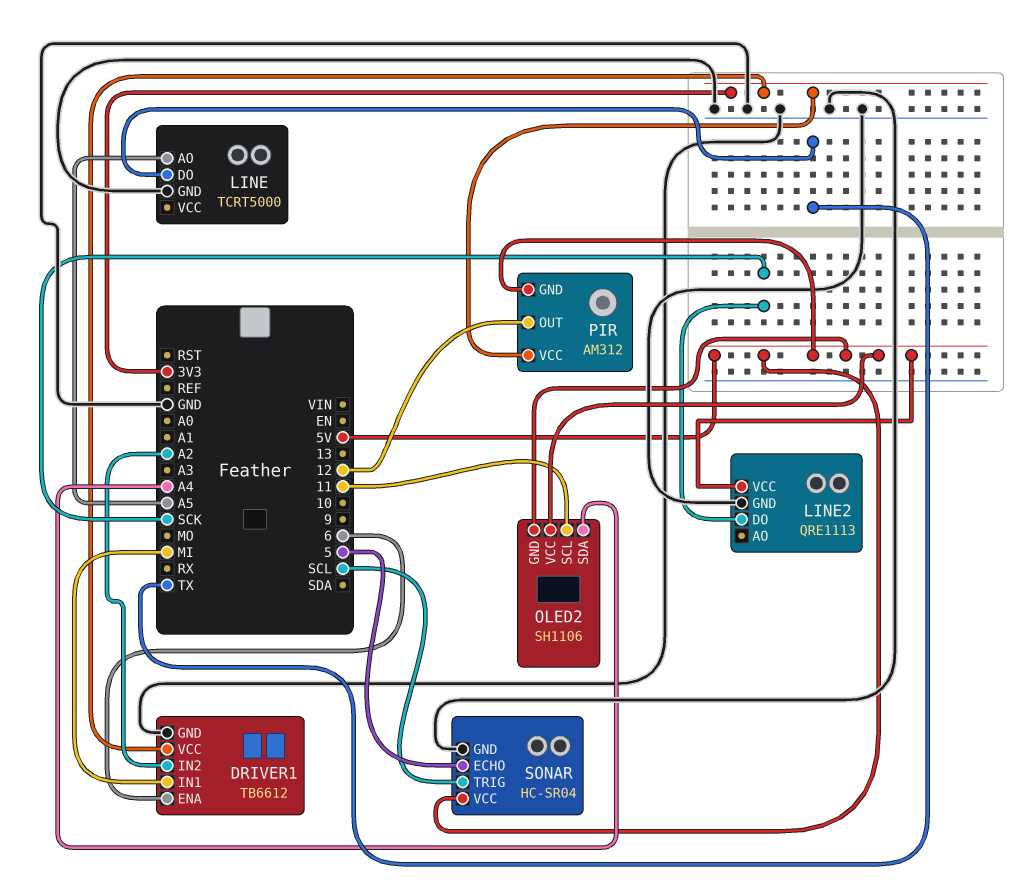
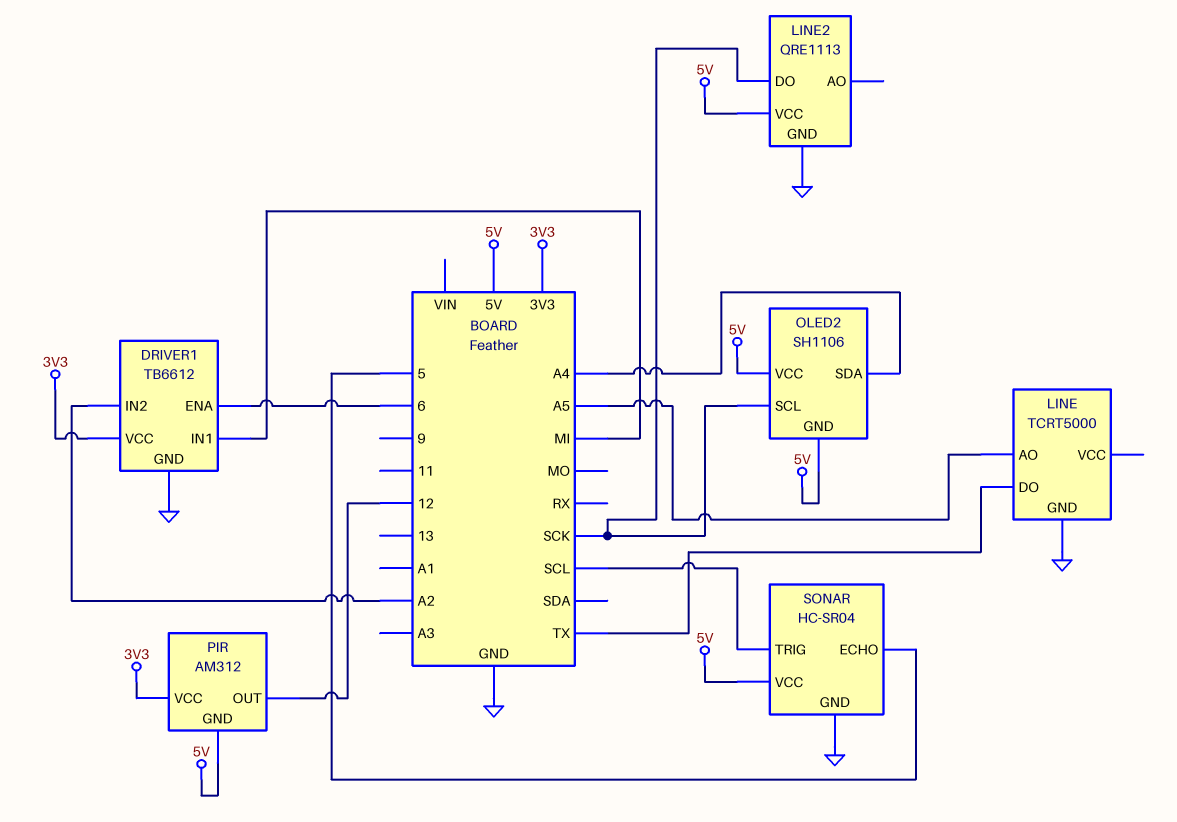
OLED2 pin SCL: 11 -> SCK

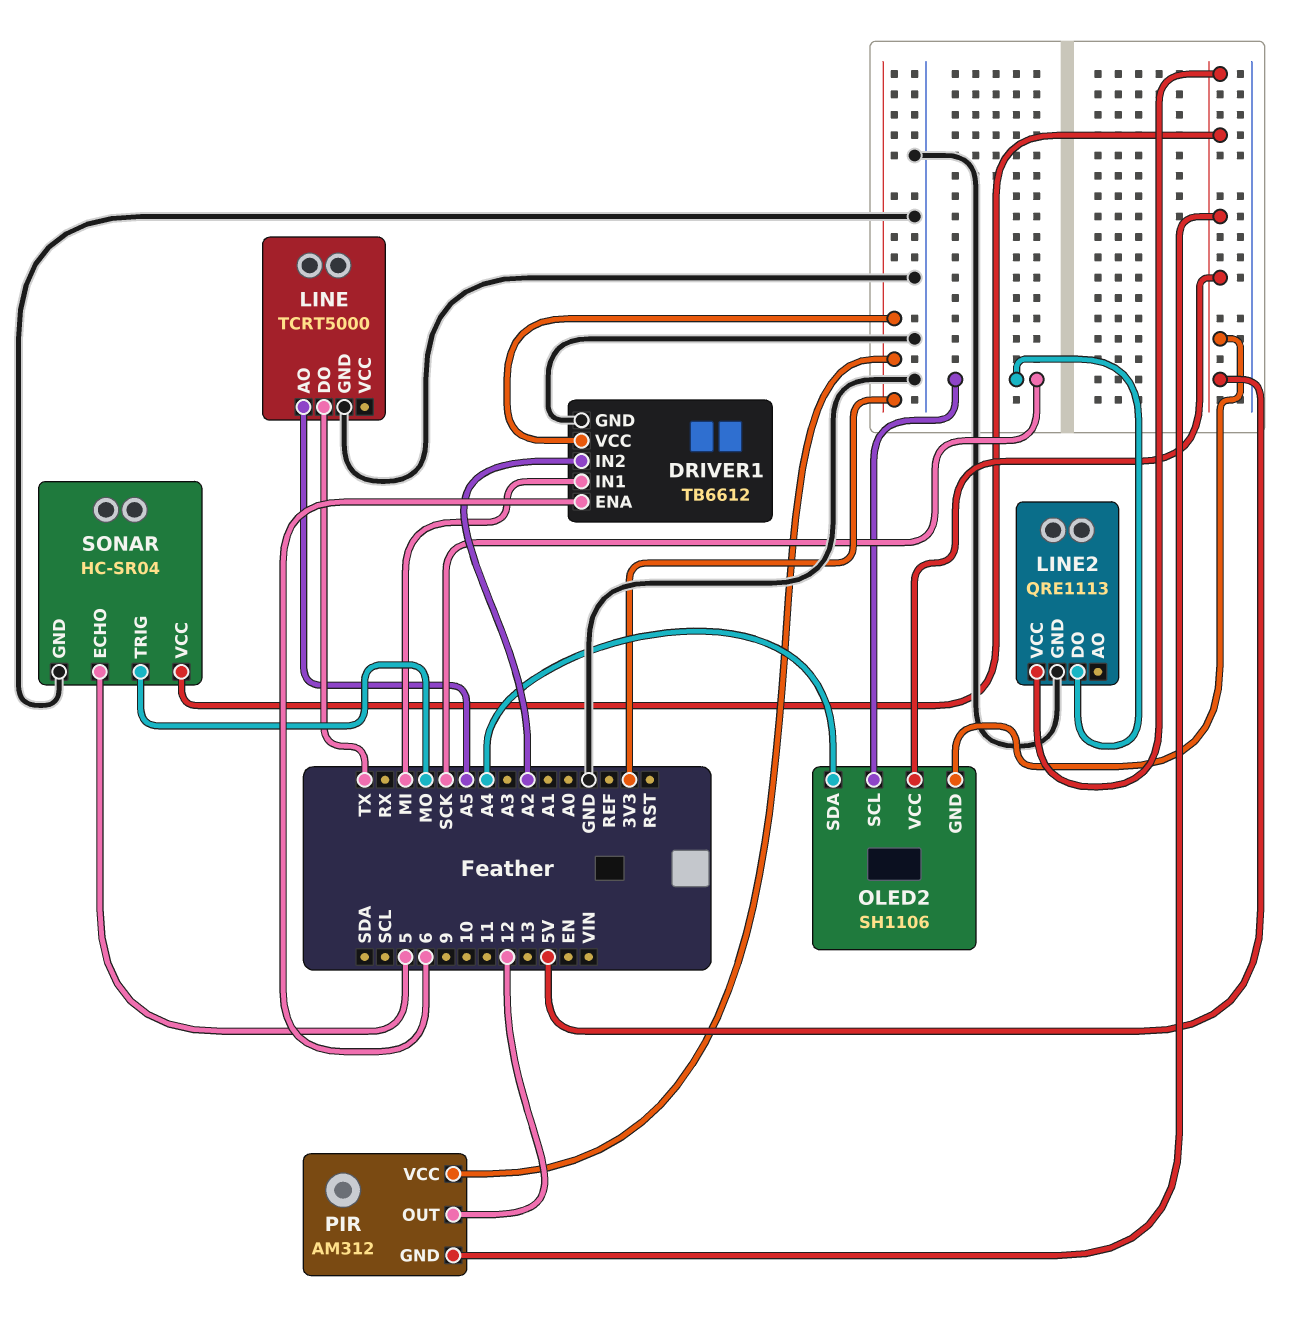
SONAR pin TRIG: SCL -> MO

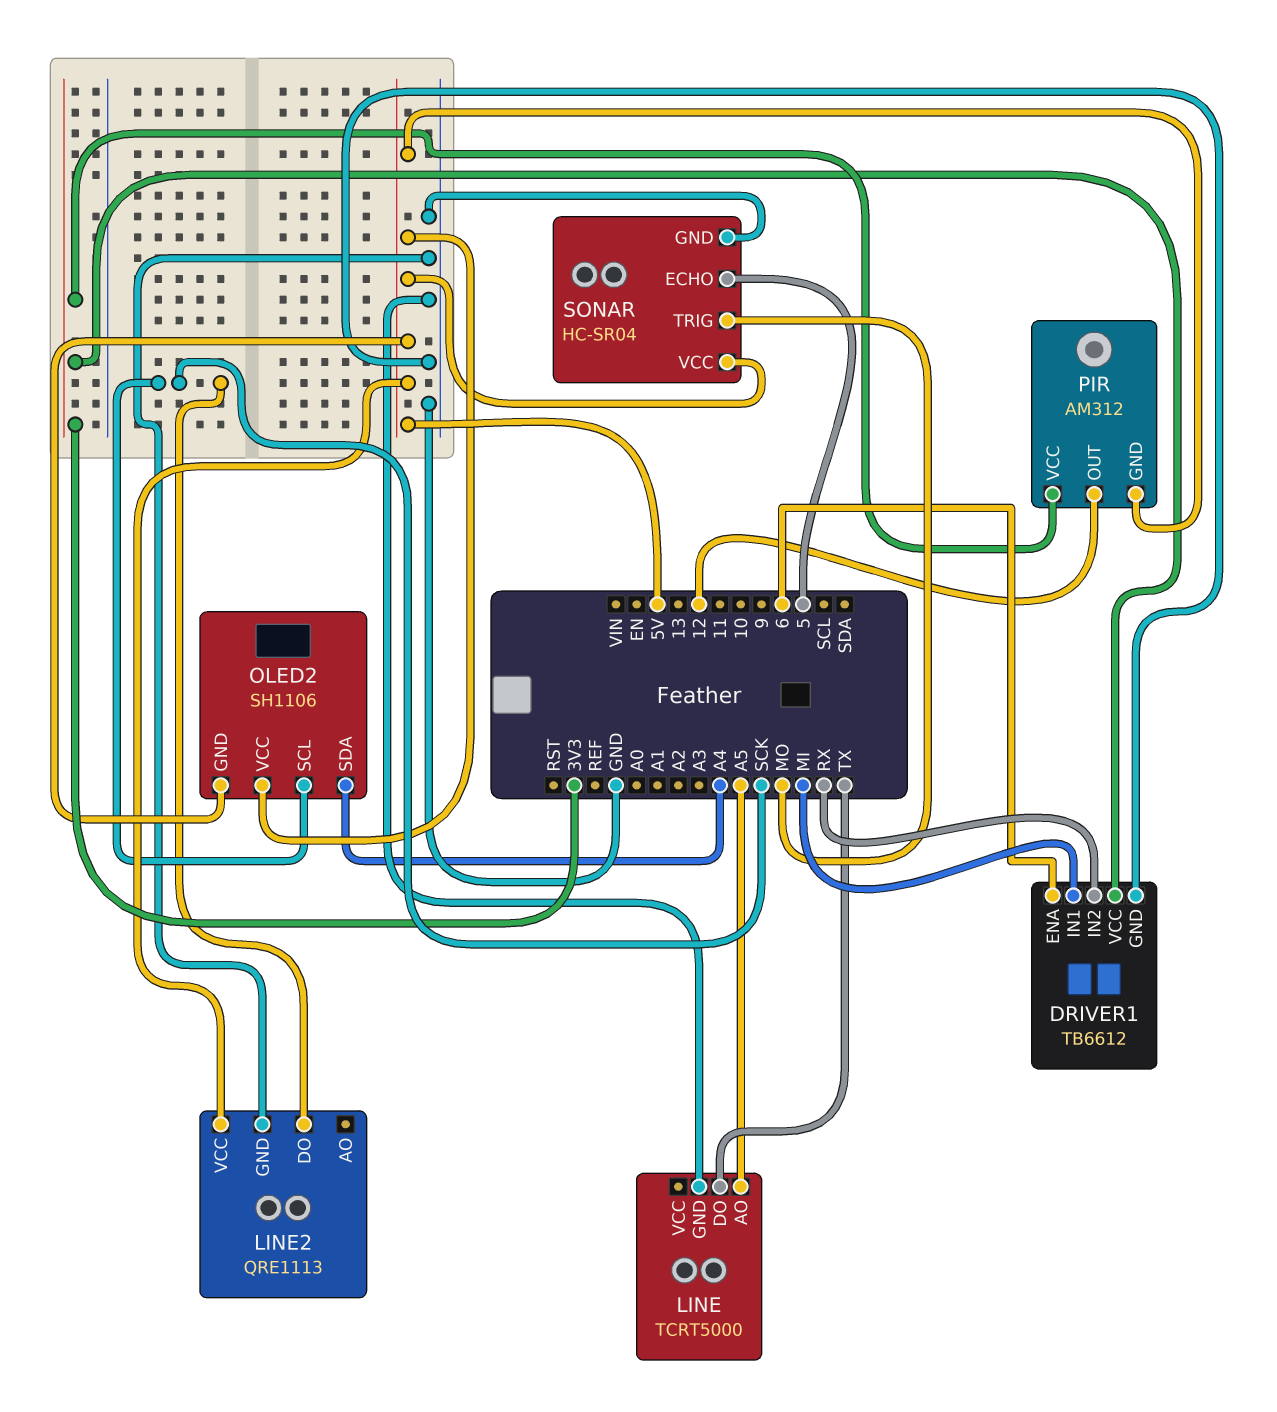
DRIVER1 pin IN2: A2 -> RX

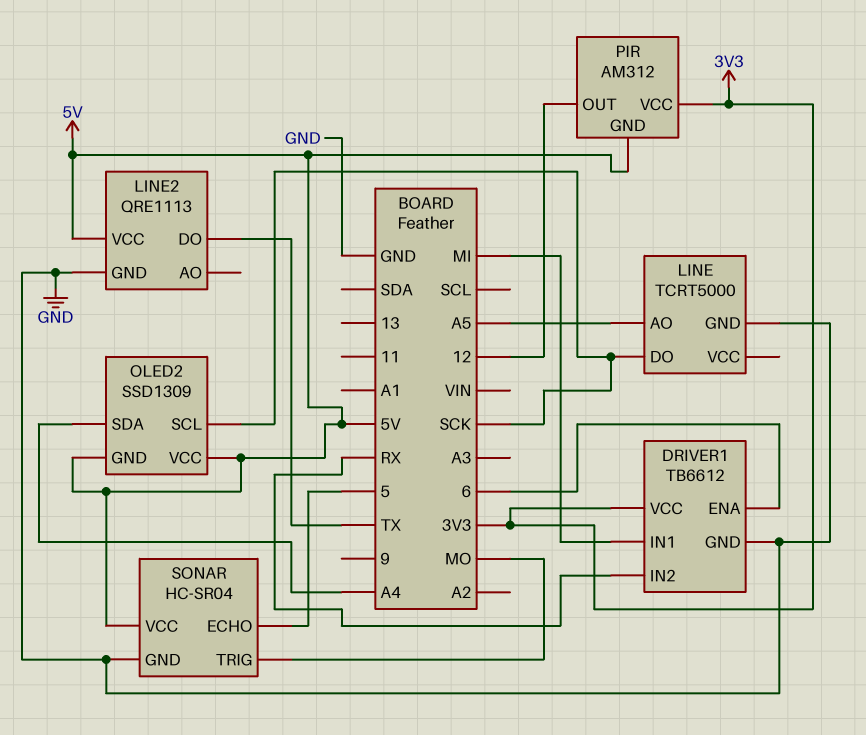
LINE pin DO: TX -> SCK
LINE2 pin DO: SCK -> TX
OLED2: SH1106 -> SSD1309

